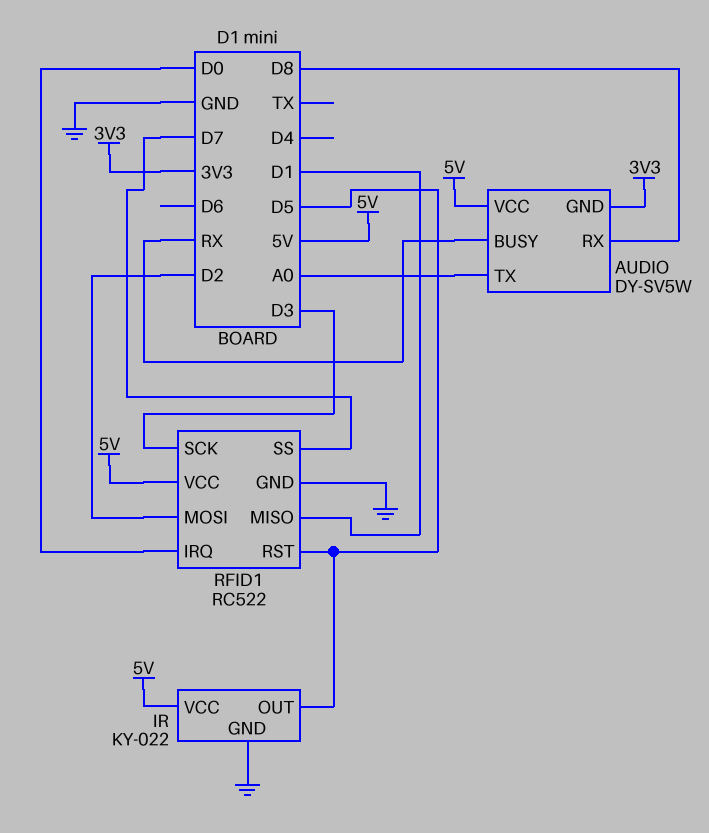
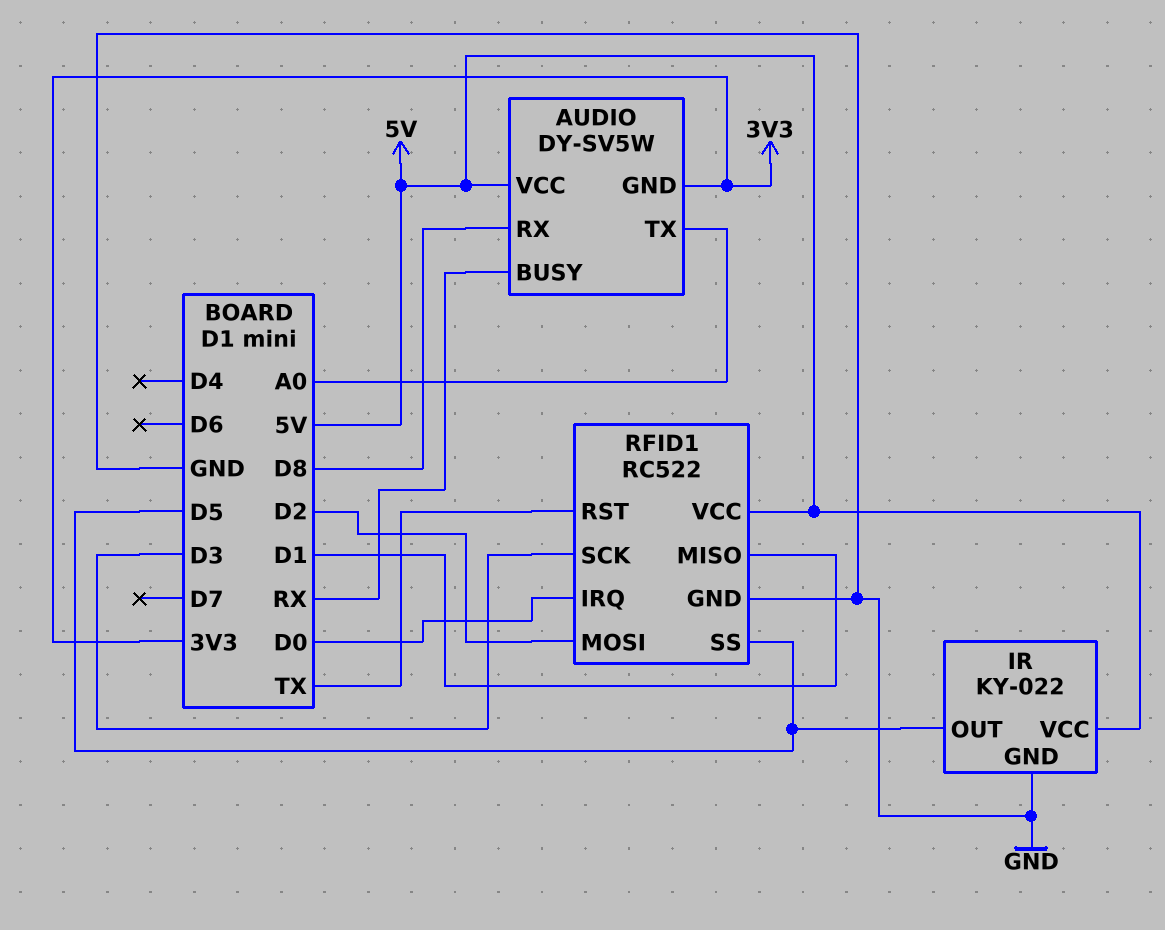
RFID1 pin RST: D5 -> TX
RFID1 pin SS: D7 -> D5

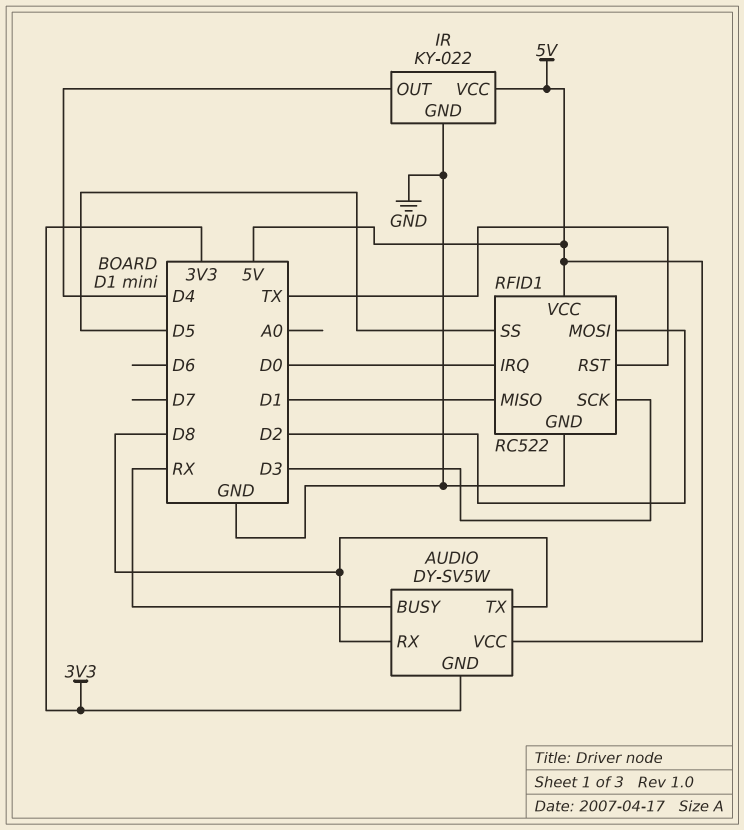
AUDIO pin TX: A0 -> D8
IR pin OUT: D5 -> D4

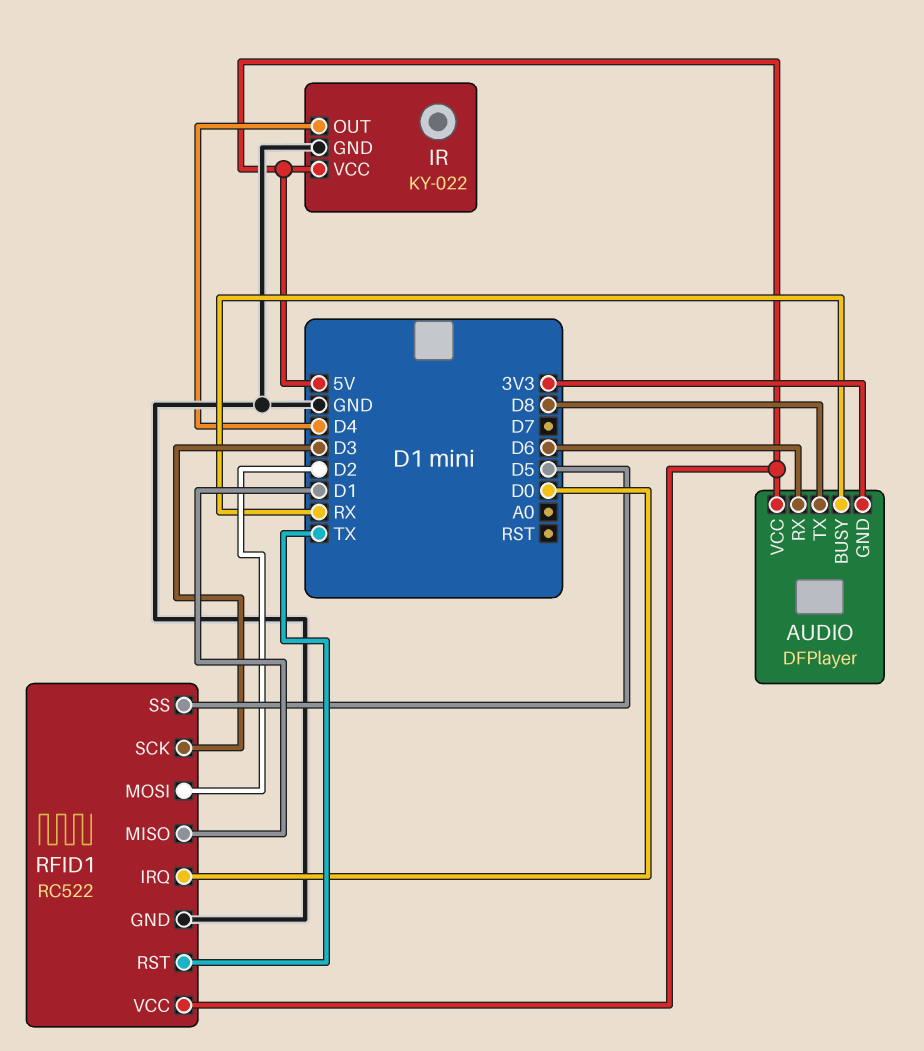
AUDIO: DY-SV5W -> DFPlayer
AUDIO pin RX: D8 -> D6

